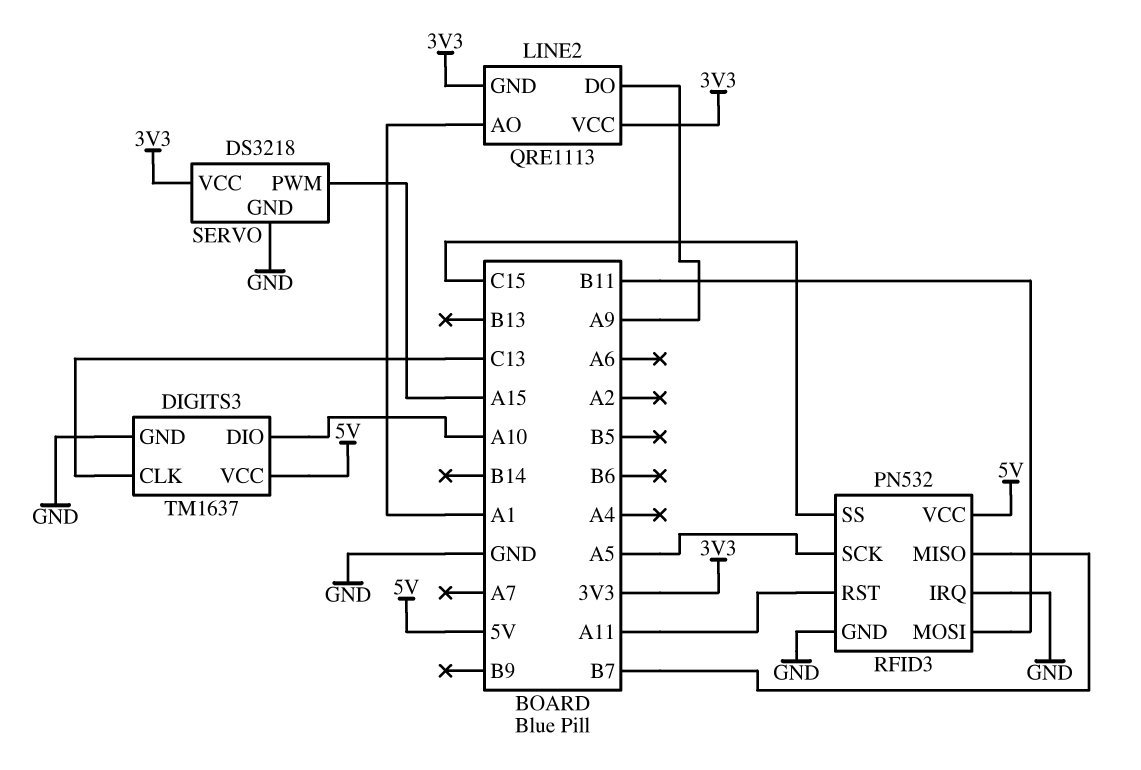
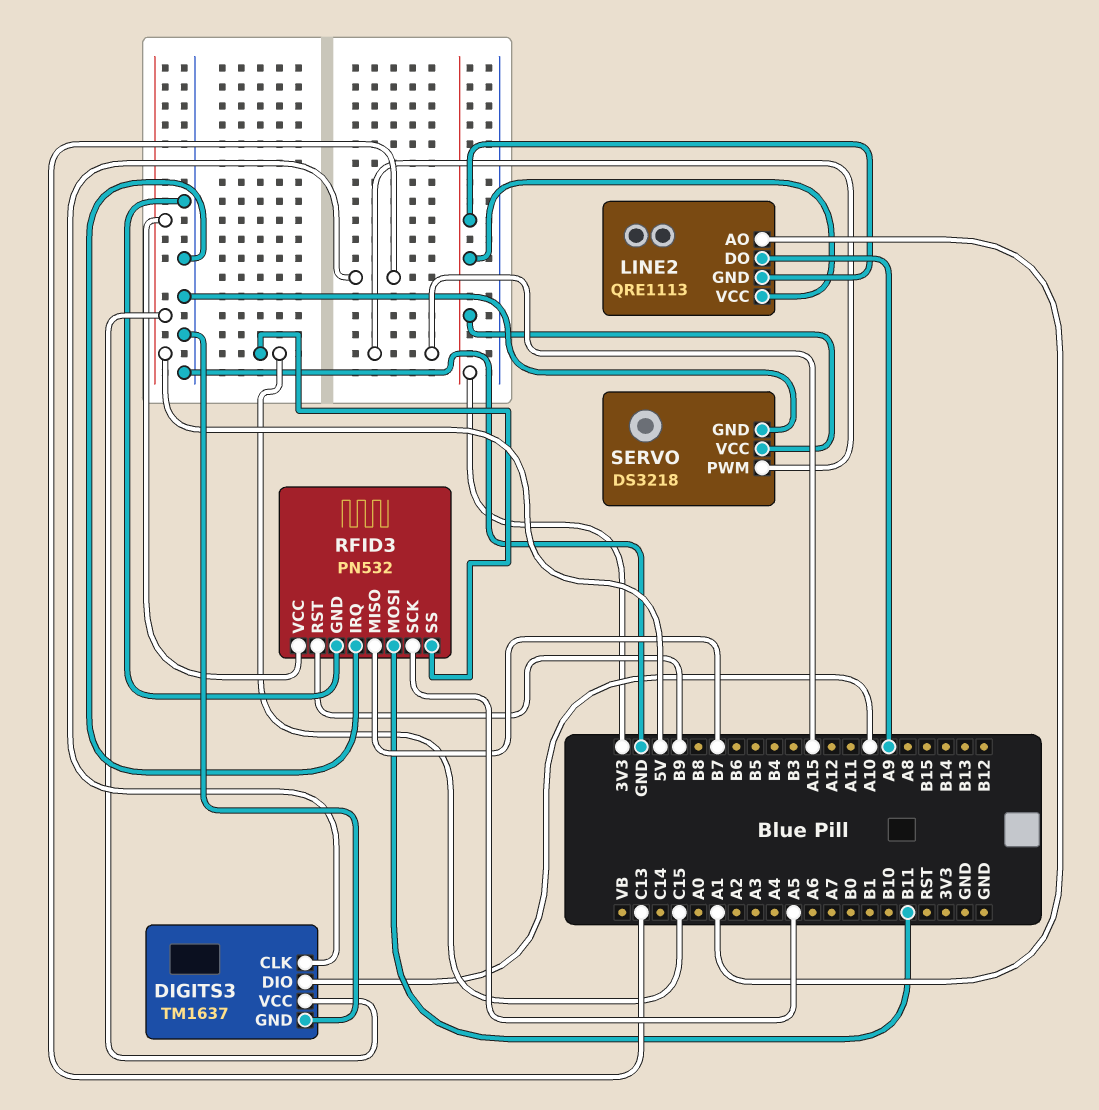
RFID3 pin RST: A11 -> B9

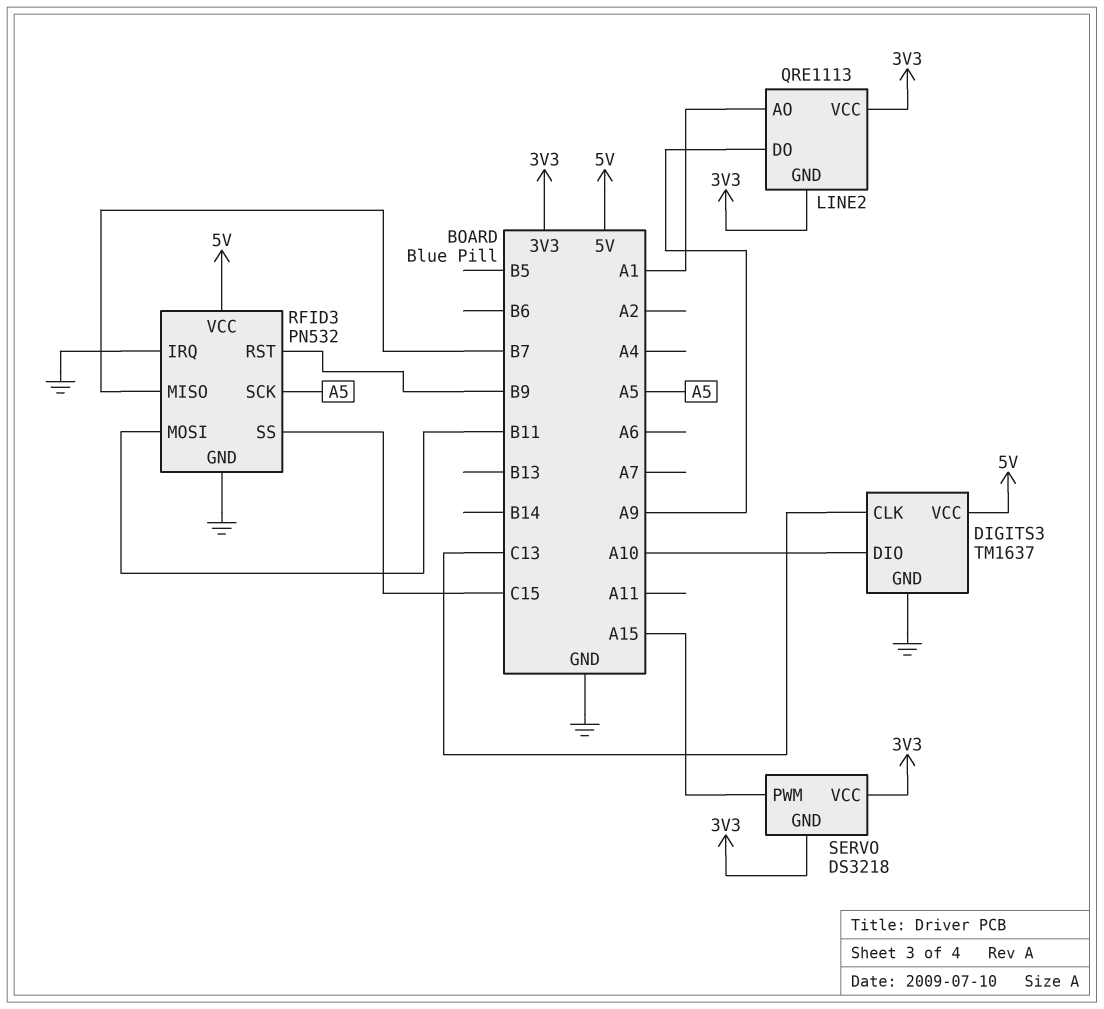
SERVO pin GND: GND -> 3V3

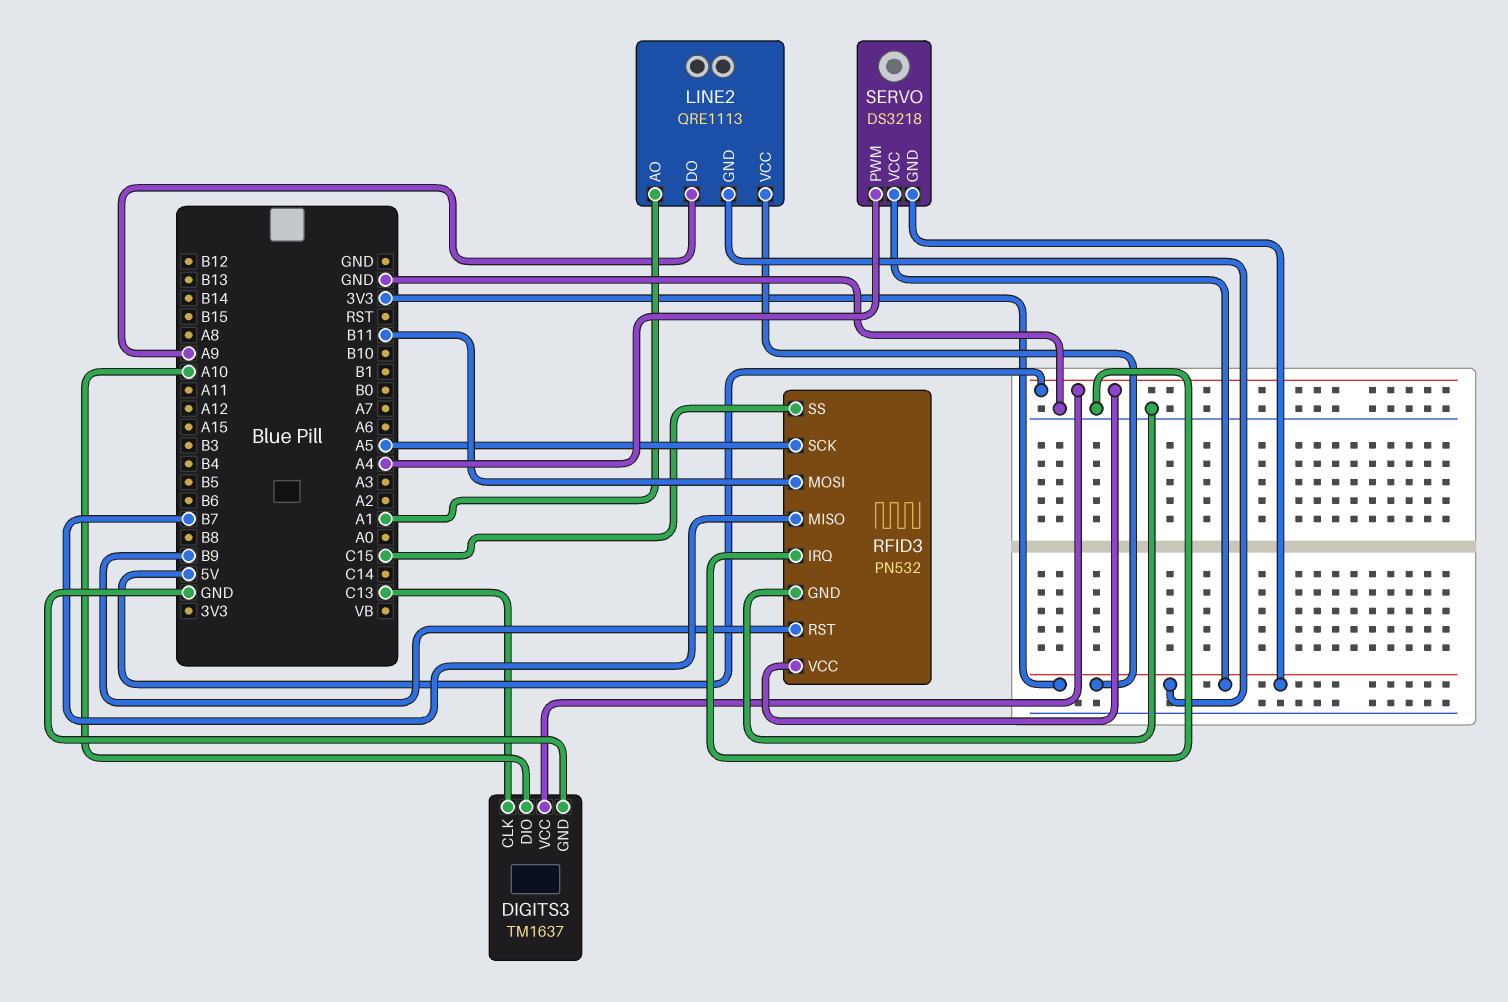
SERVO pin PWM: A15 -> A4

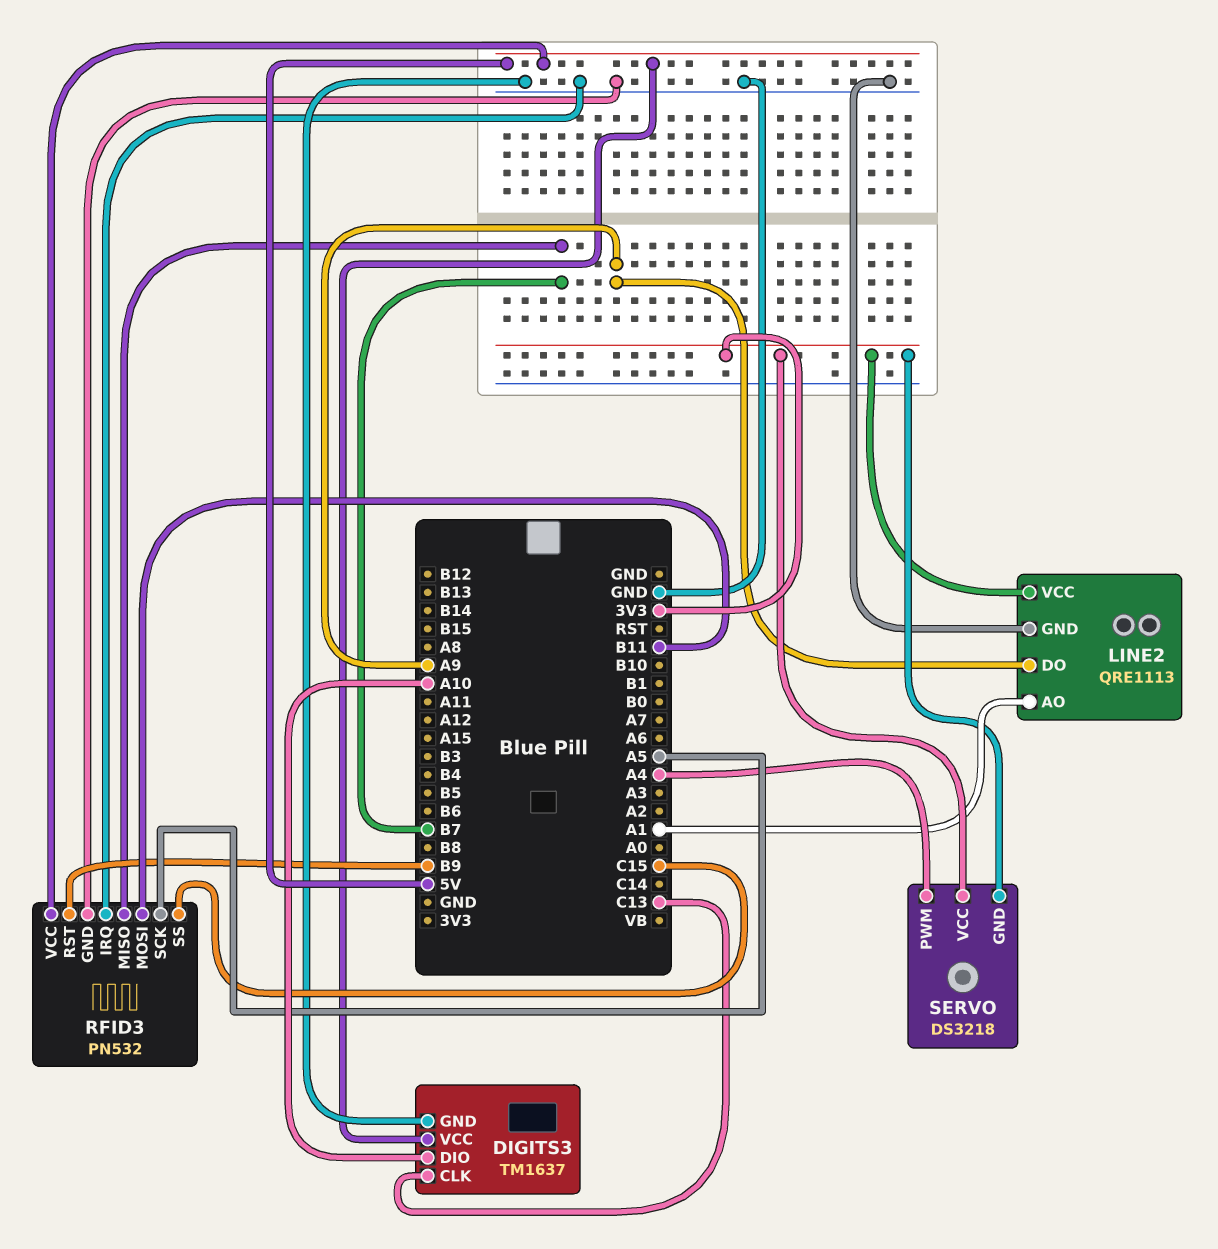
LINE2 pin GND: 3V3 -> GND

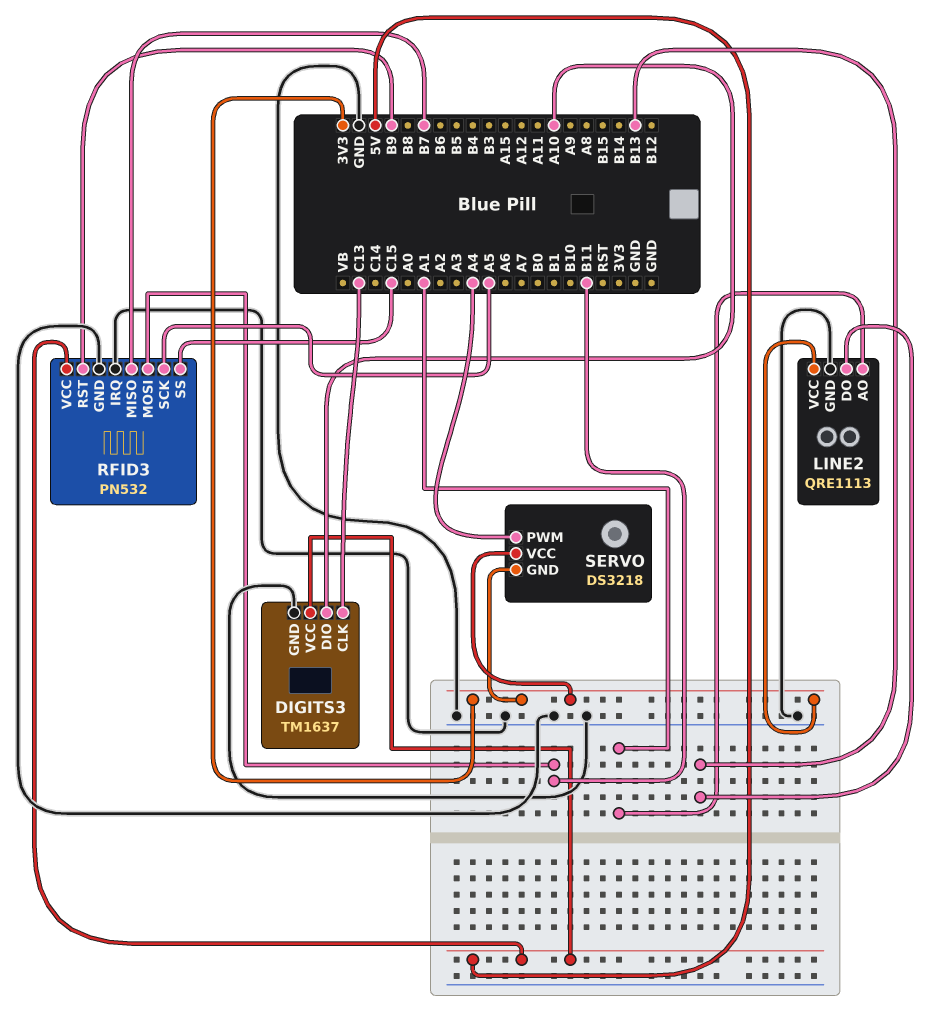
LINE2 pin DO: A9 -> B13

